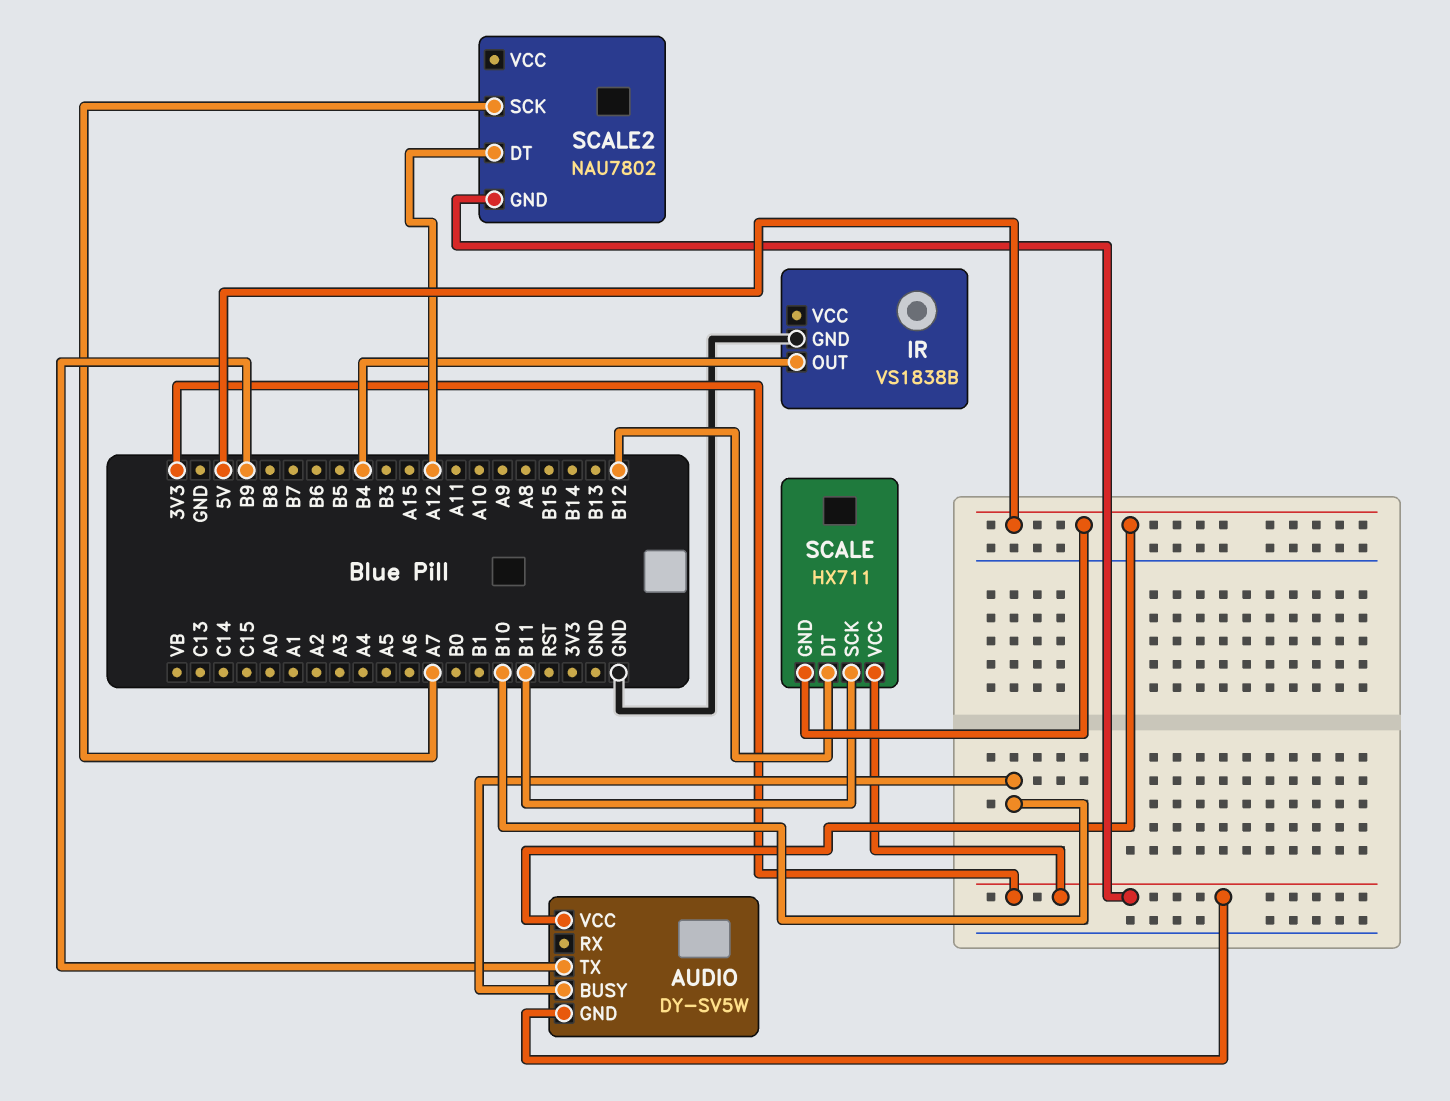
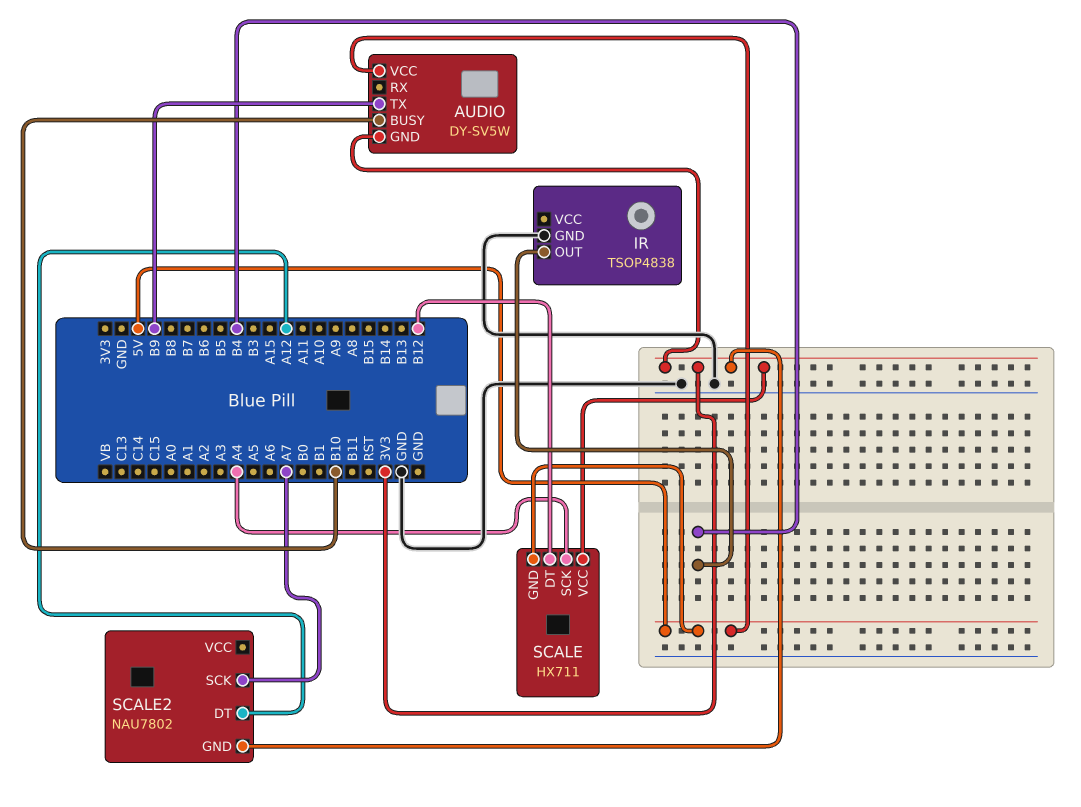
IR: VS1838B -> TSOP4838
SCALE pin SCK: B11 -> A4

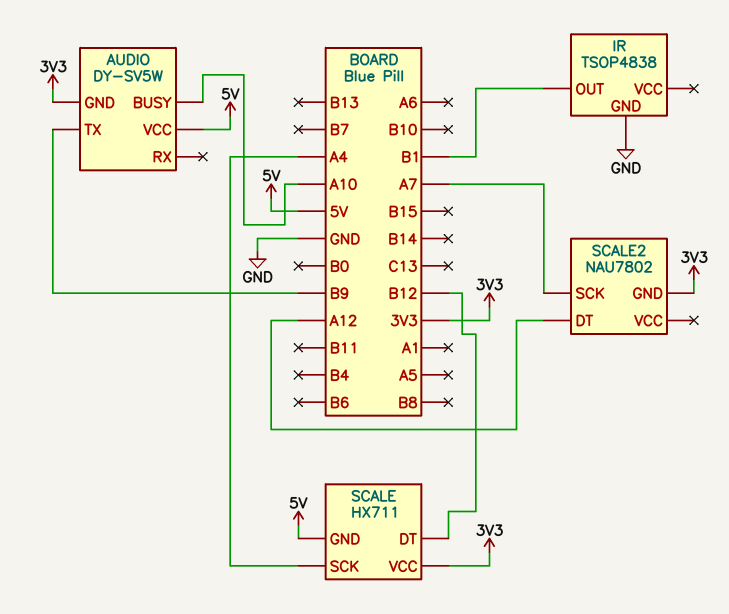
AUDIO pin BUSY: B10 -> A10
IR pin OUT: B4 -> B1

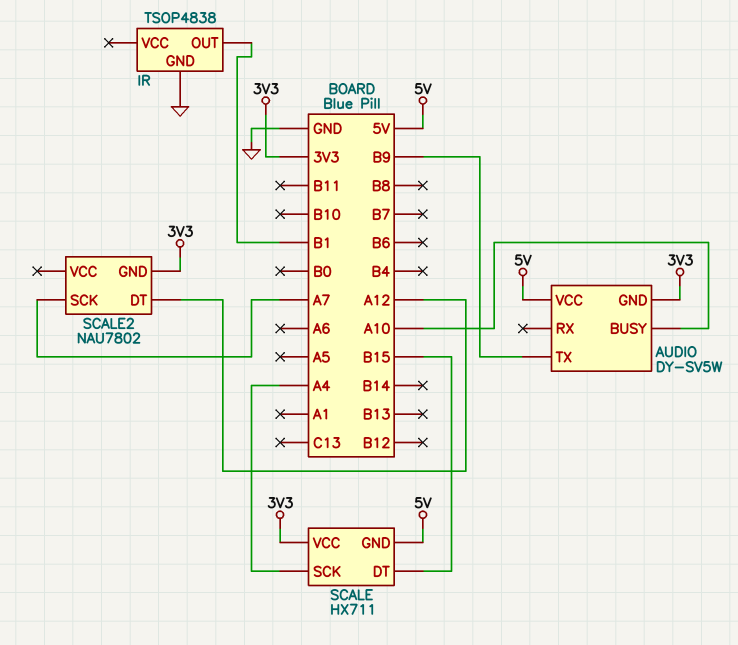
SCALE pin DT: B12 -> B15

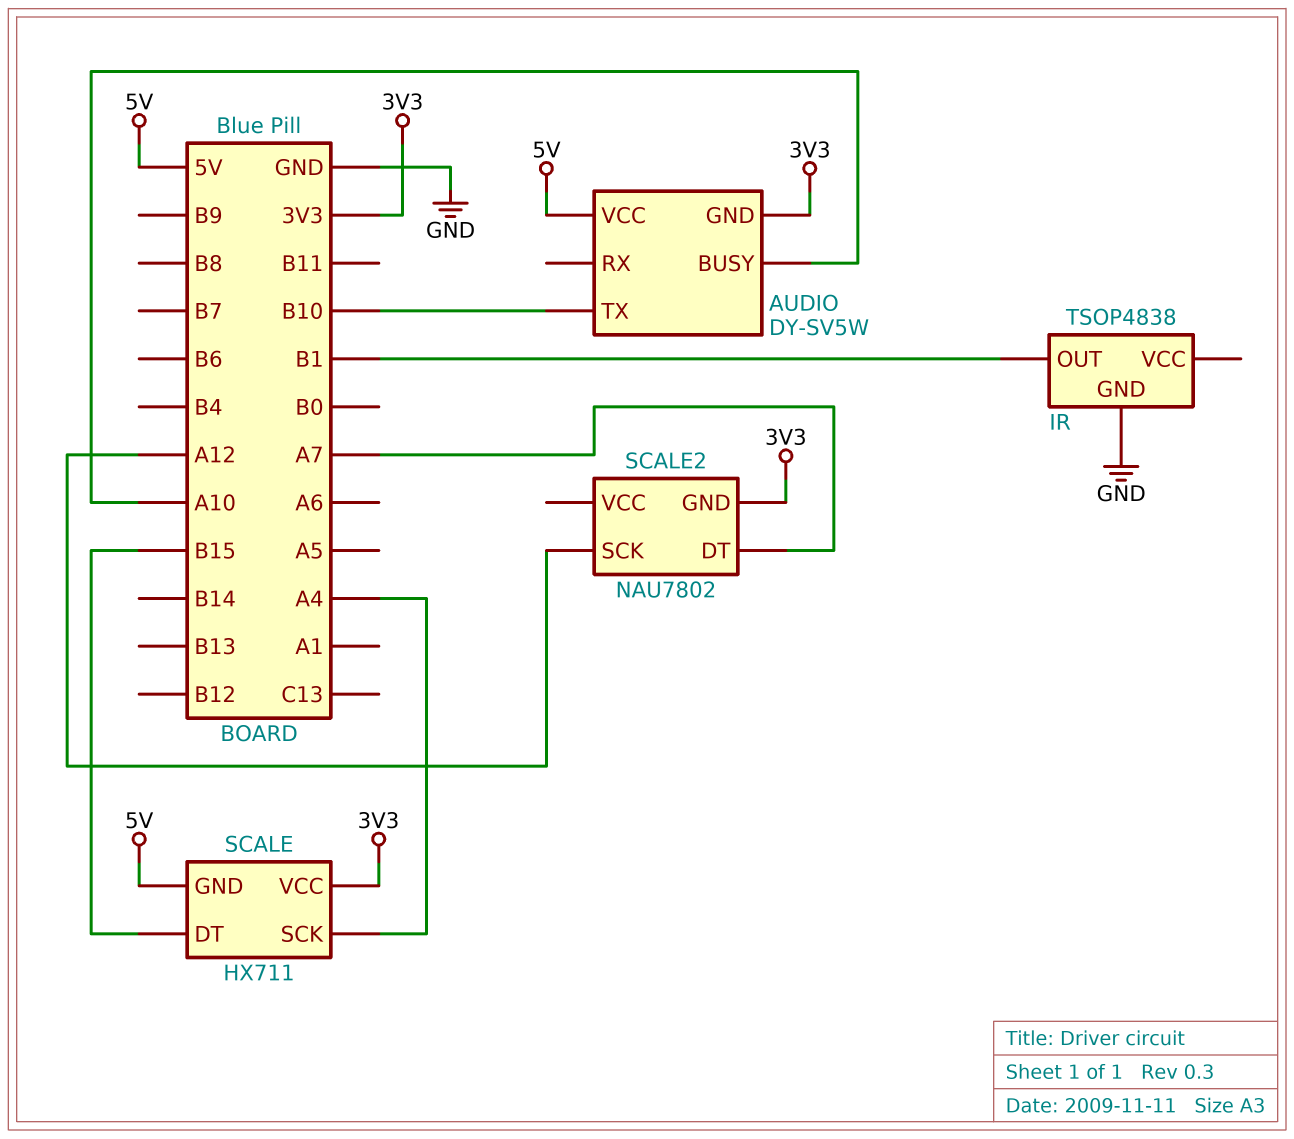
AUDIO pin TX: B9 -> B10
SCALE2 pin DT: A12 -> A7
SCALE2 pin SCK: A7 -> A12

